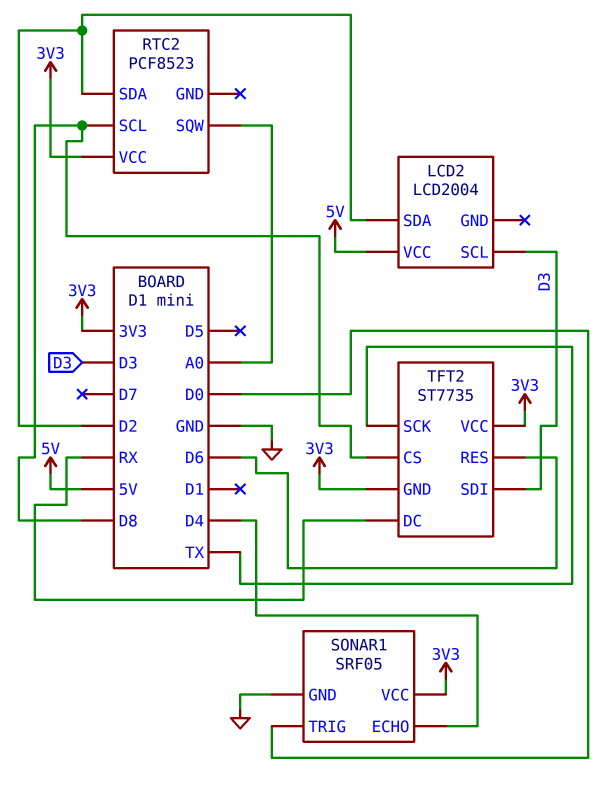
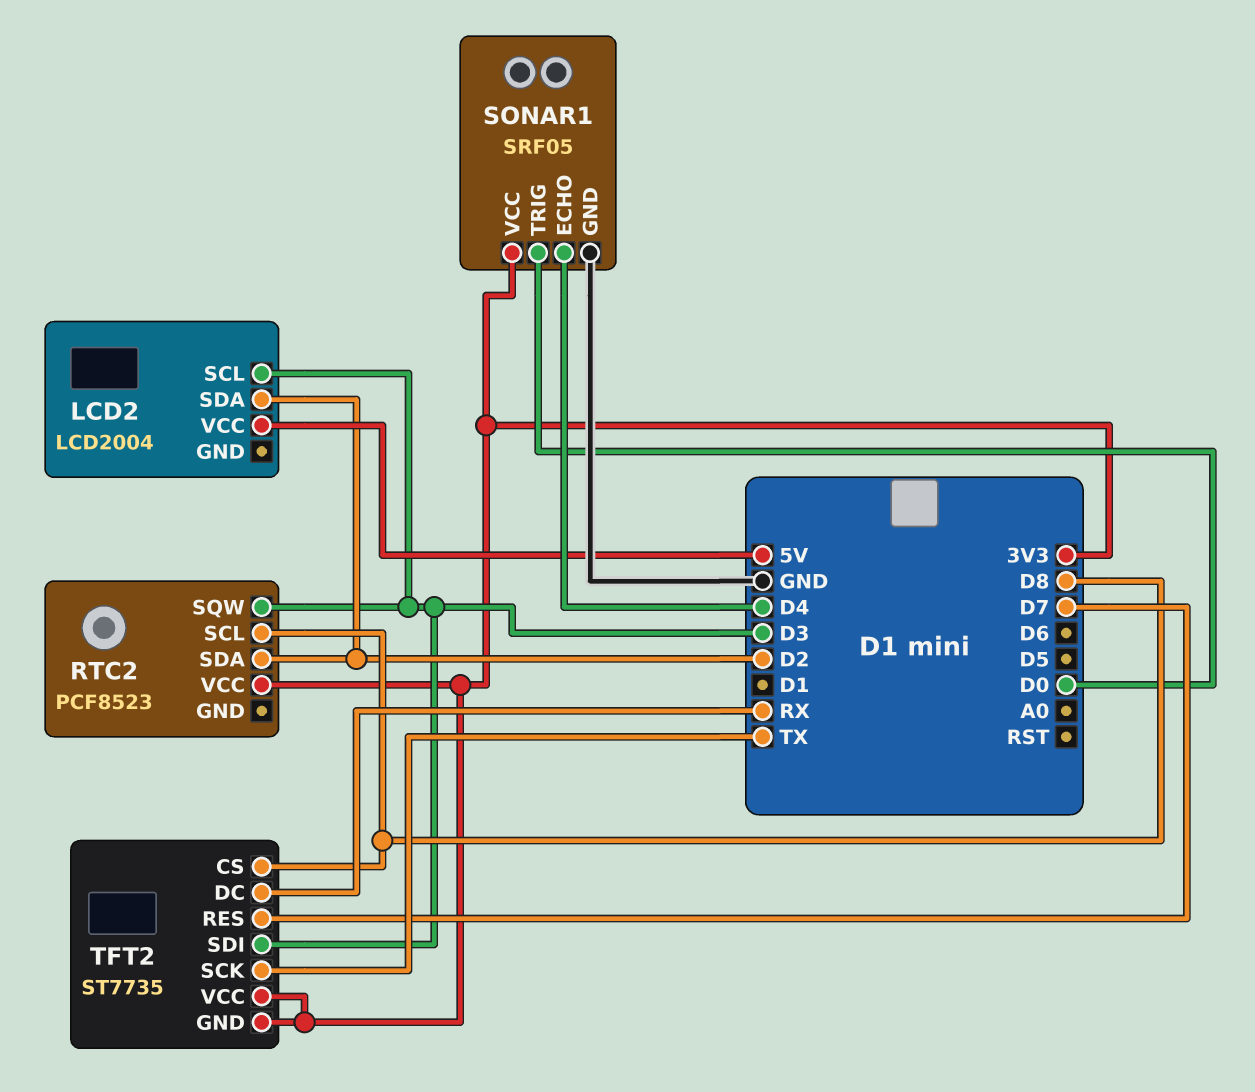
RTC2 pin SQW: A0 -> D3
TFT2 pin RES: D6 -> D7

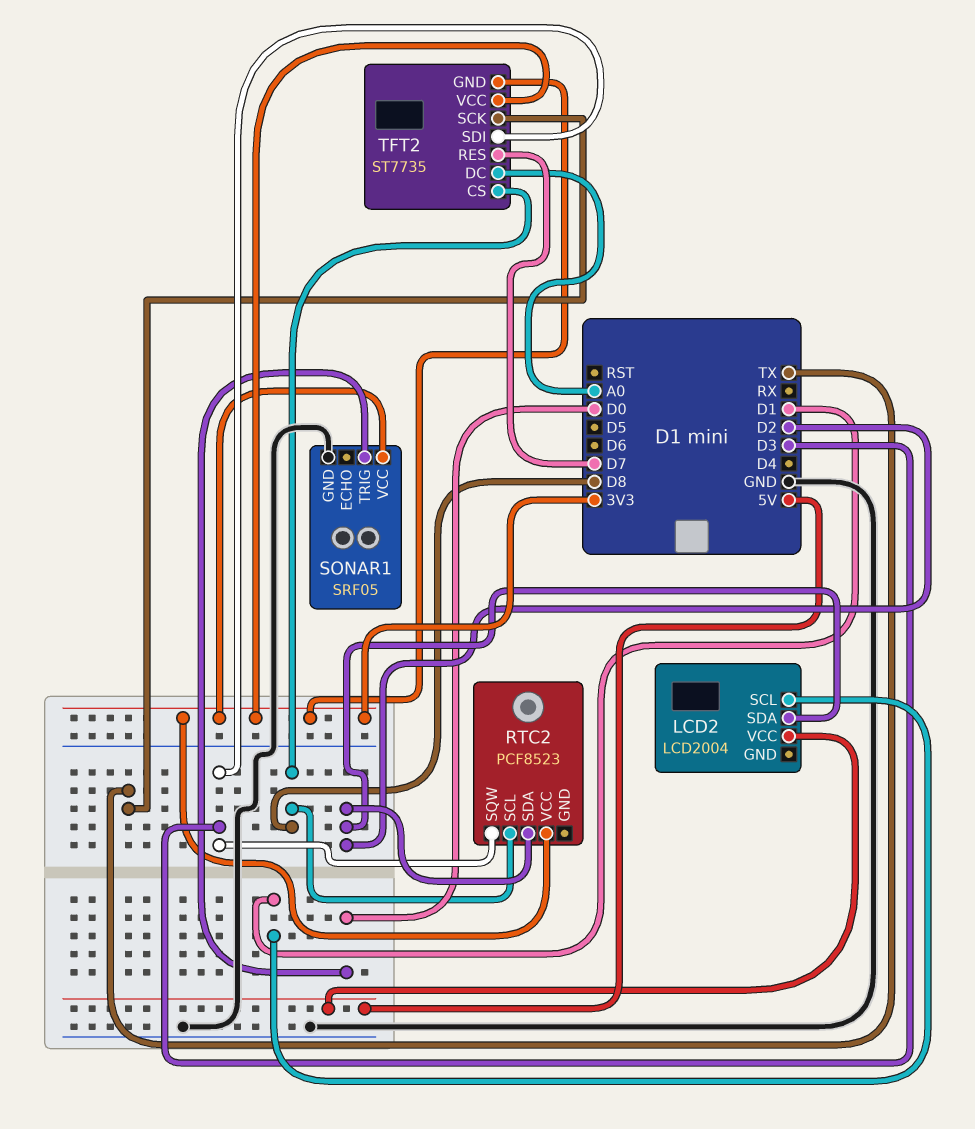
LCD2 pin SCL: D3 -> D1
SONAR1 pin ECHO: D4 -> none
TFT2 pin DC: RX -> A0

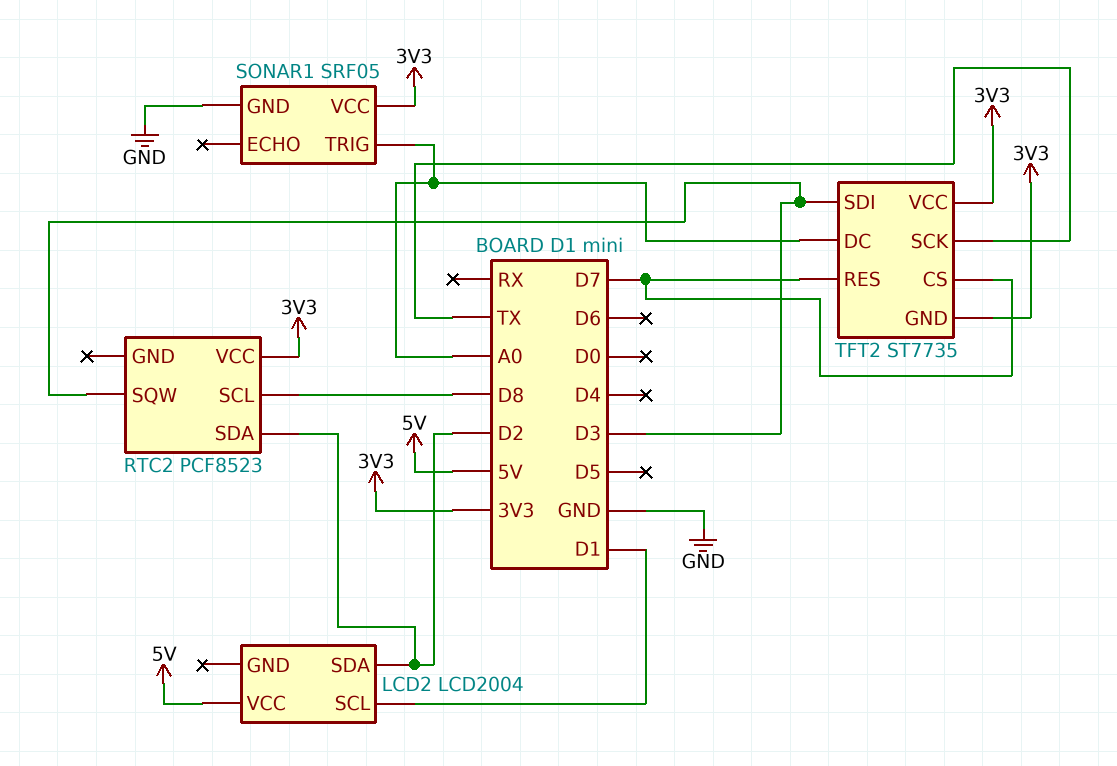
SONAR1 pin TRIG: D0 -> A0
TFT2 pin CS: D8 -> D7

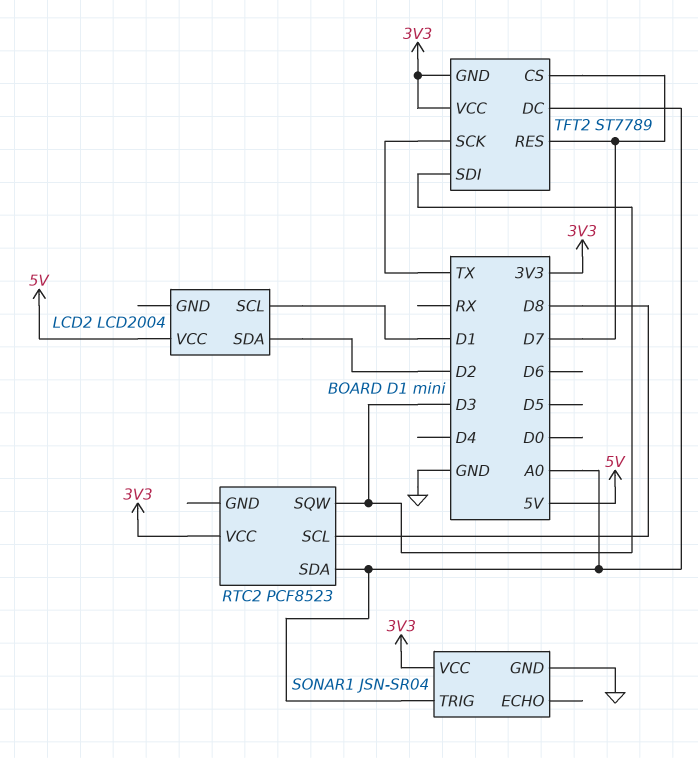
RTC2 pin SDA: D2 -> A0
SONAR1: SRF05 -> JSN-SR04
TFT2: ST7735 -> ST7789

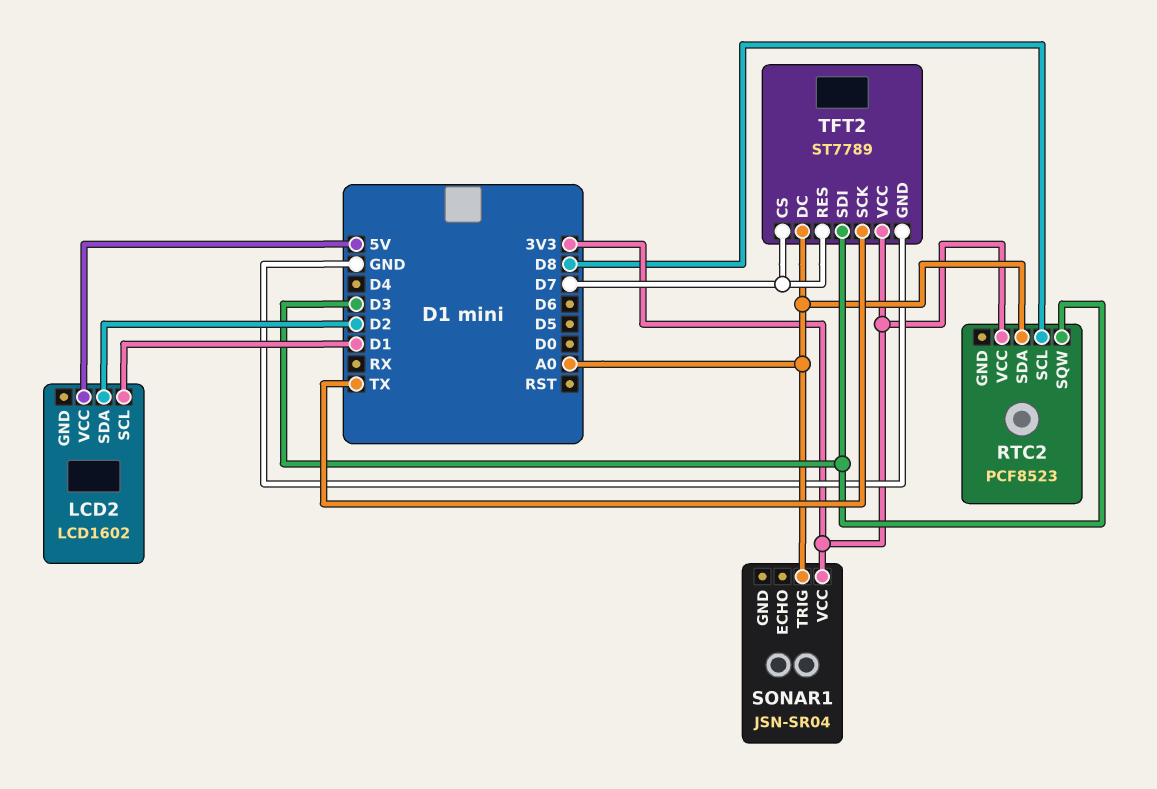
LCD2: LCD2004 -> LCD1602
SONAR1 pin GND: GND -> none
TFT2 pin GND: 3V3 -> GND

